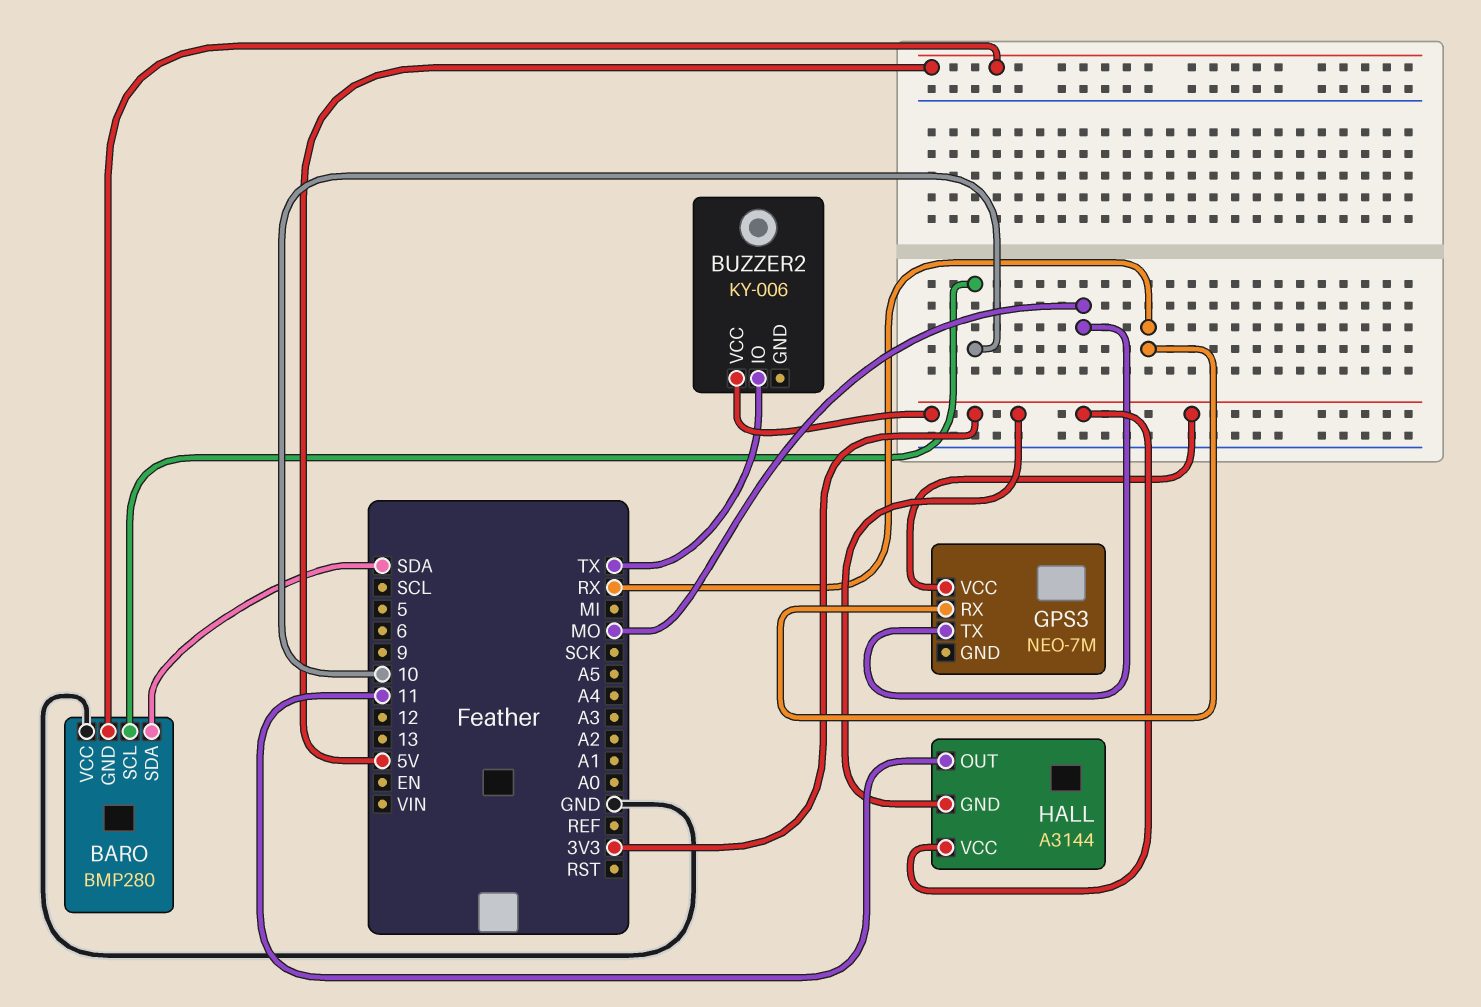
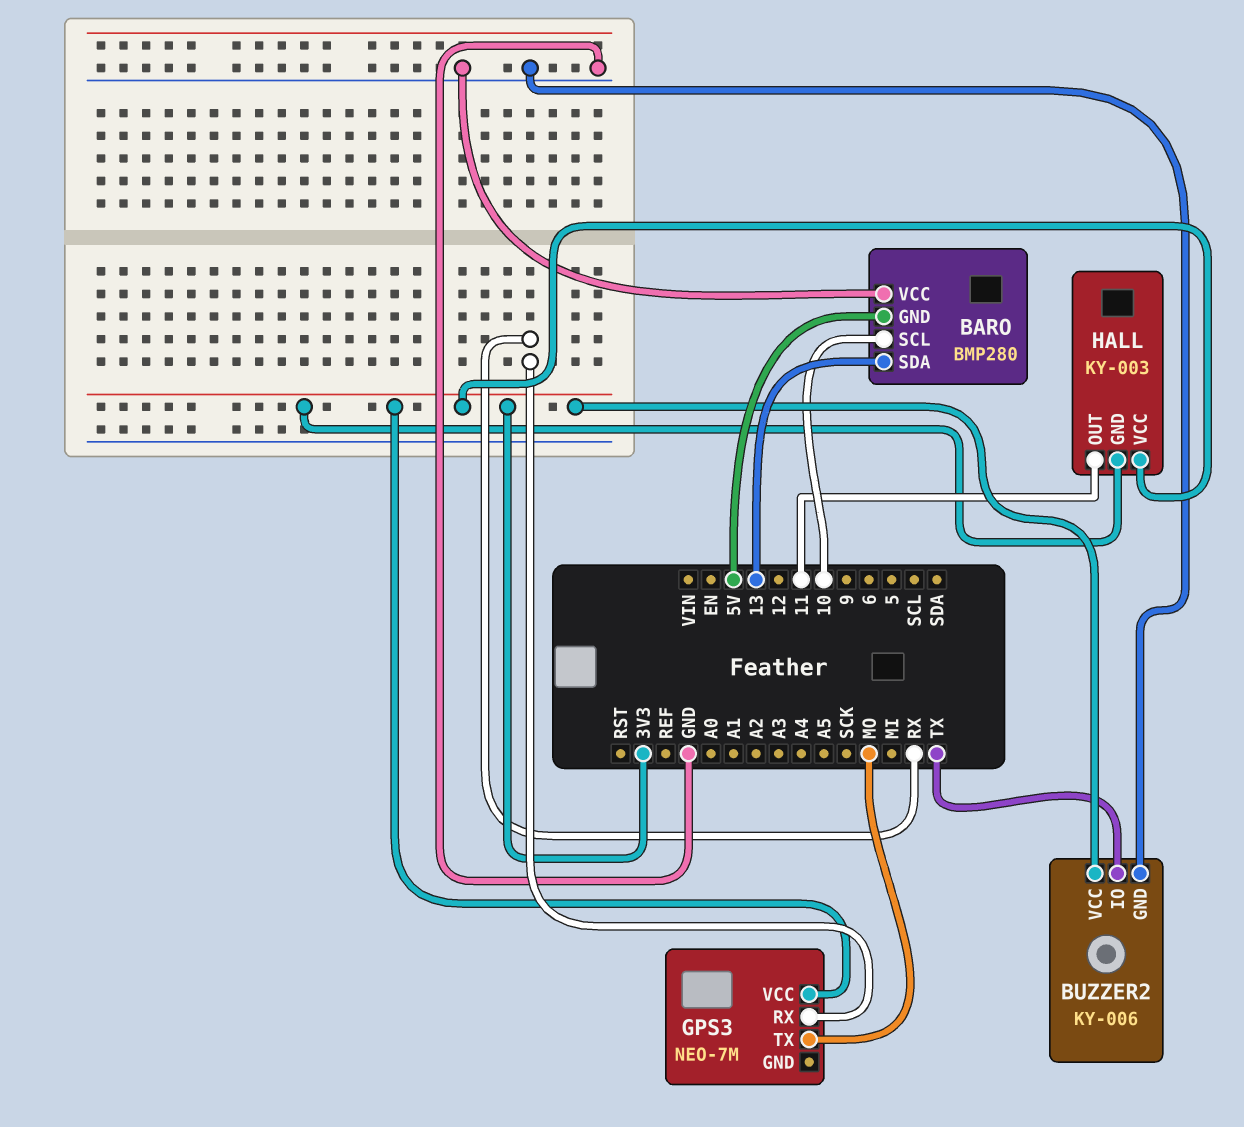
BARO pin SDA: SDA -> 13
BUZZER2 pin GND: none -> GND
HALL: A3144 -> KY-003

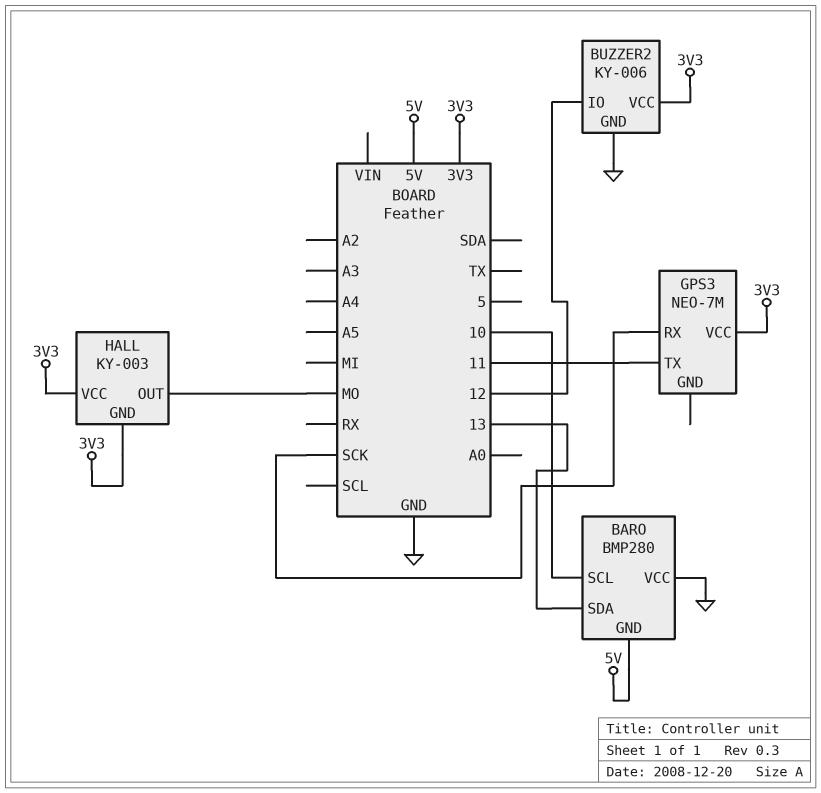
BUZZER2 pin IO: TX -> 12
GPS3 pin RX: RX -> SCK
GPS3 pin TX: MO -> 11
HALL pin OUT: 11 -> MO

